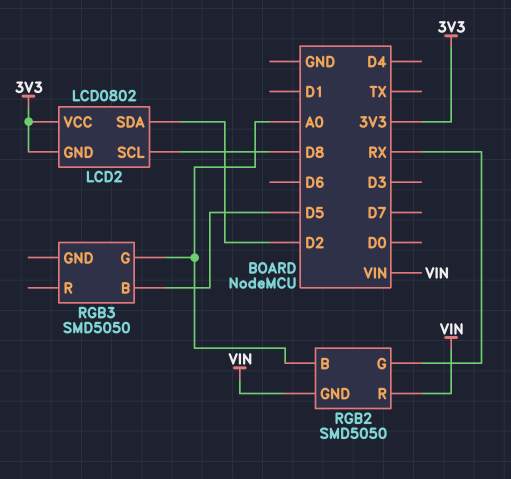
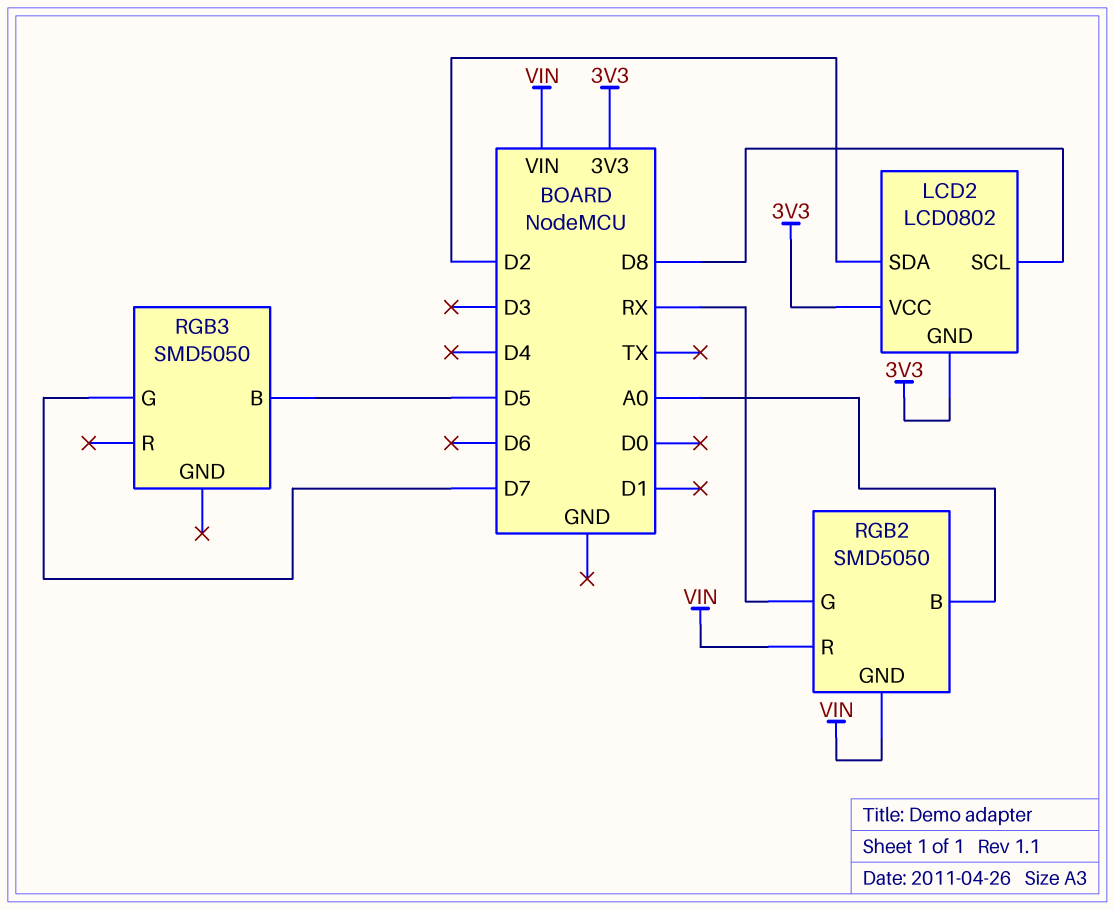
RGB3 pin G: A0 -> D7

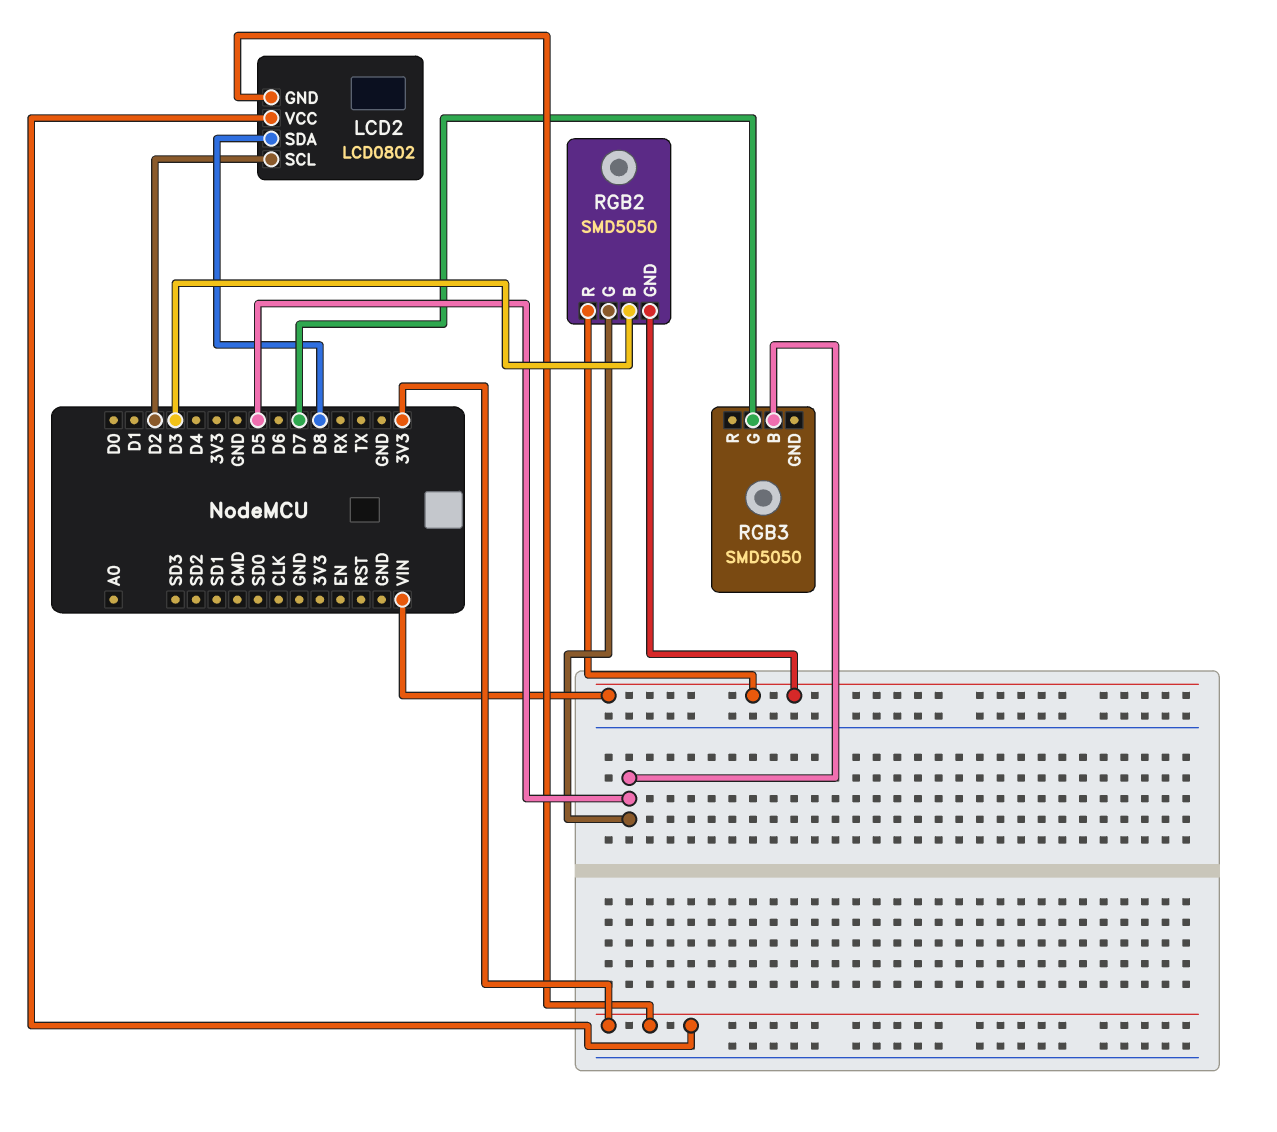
LCD2 pin SCL: D8 -> D2
LCD2 pin SDA: D2 -> D8
RGB2 pin B: A0 -> D3
RGB2 pin G: RX -> D5

